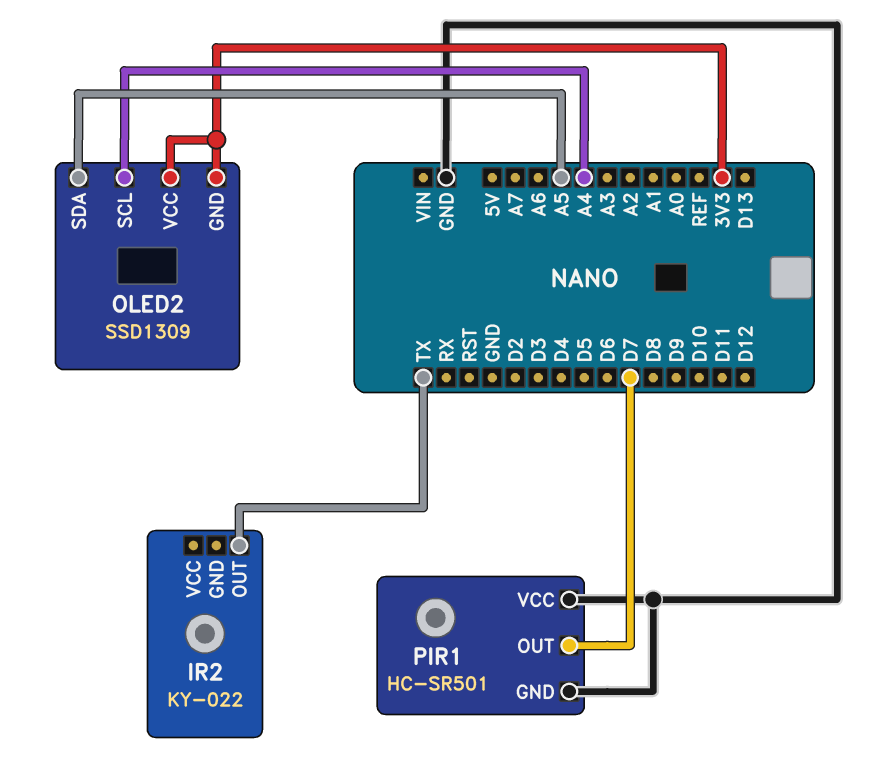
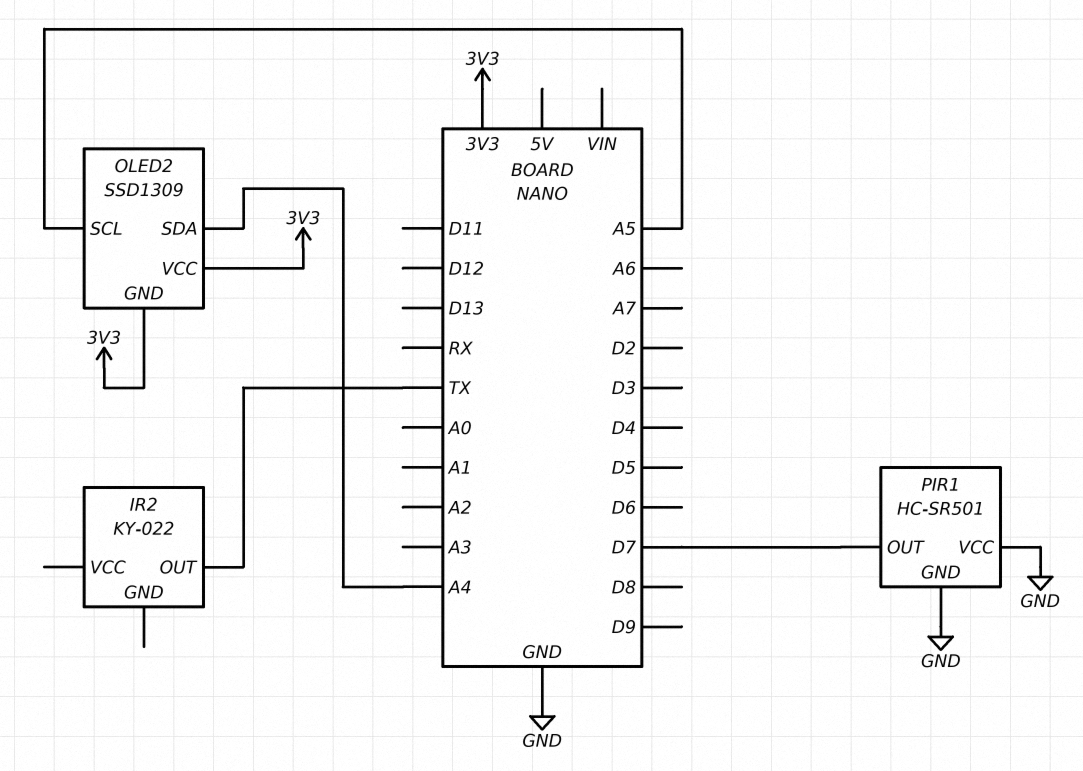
OLED2 pin SCL: A4 -> A5
OLED2 pin SDA: A5 -> A4

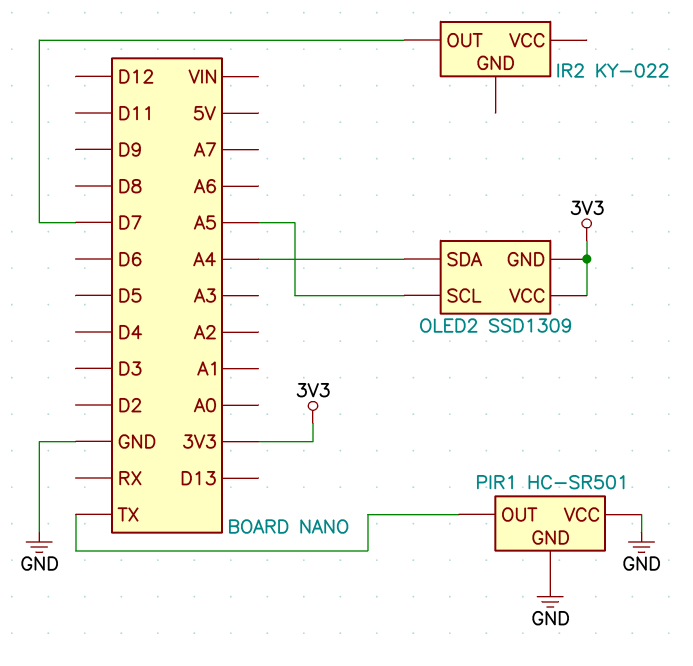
IR2 pin OUT: TX -> D7
PIR1 pin OUT: D7 -> TX

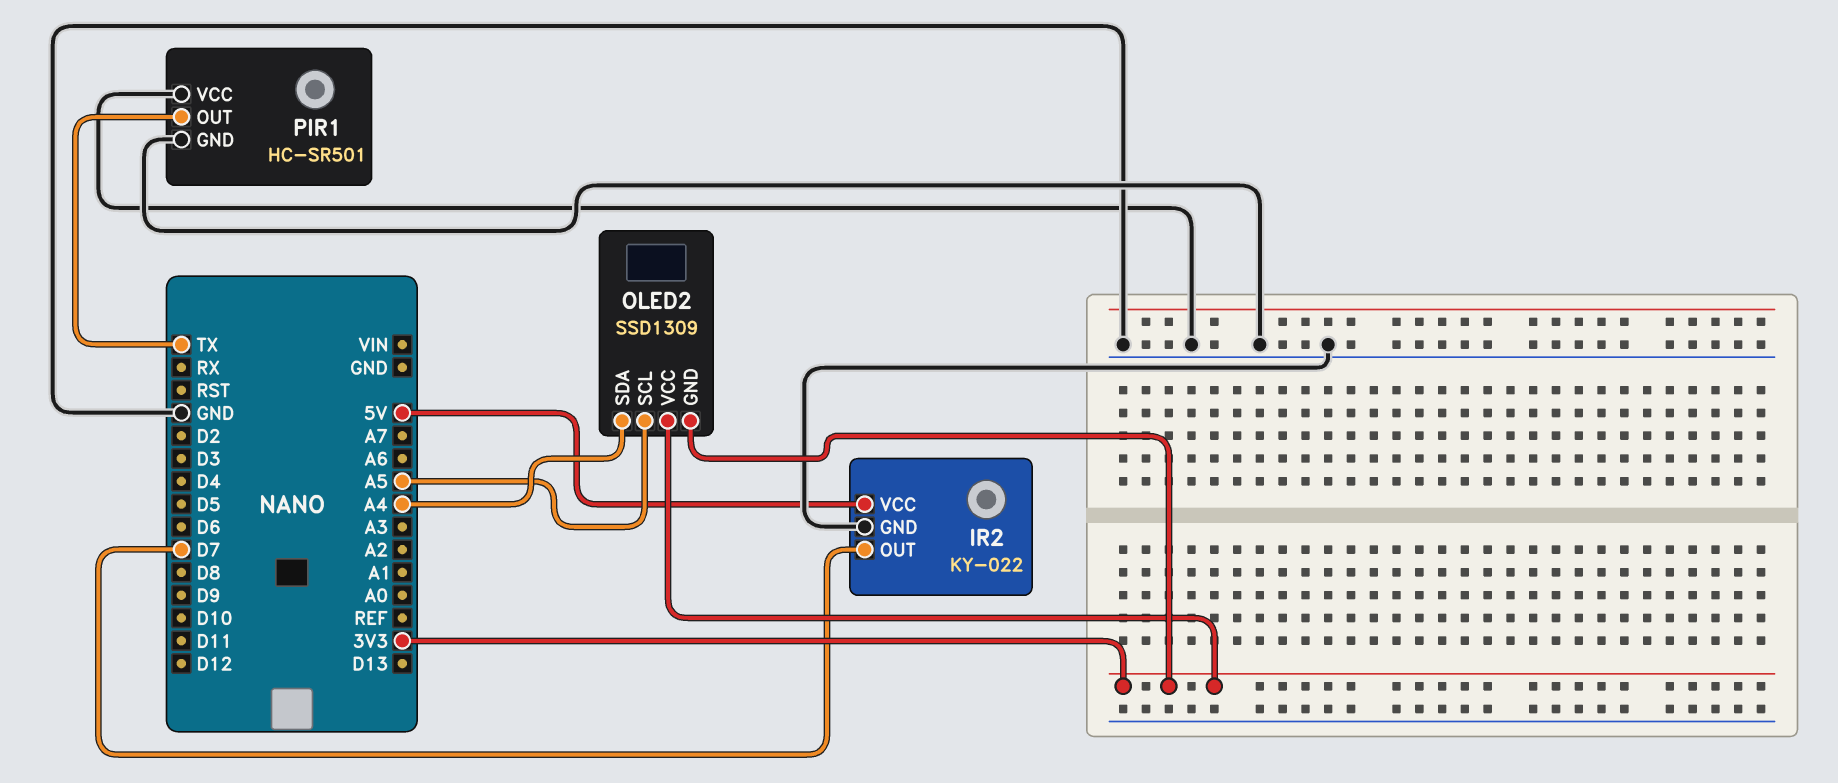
IR2 pin GND: none -> GND
IR2 pin VCC: none -> 5V

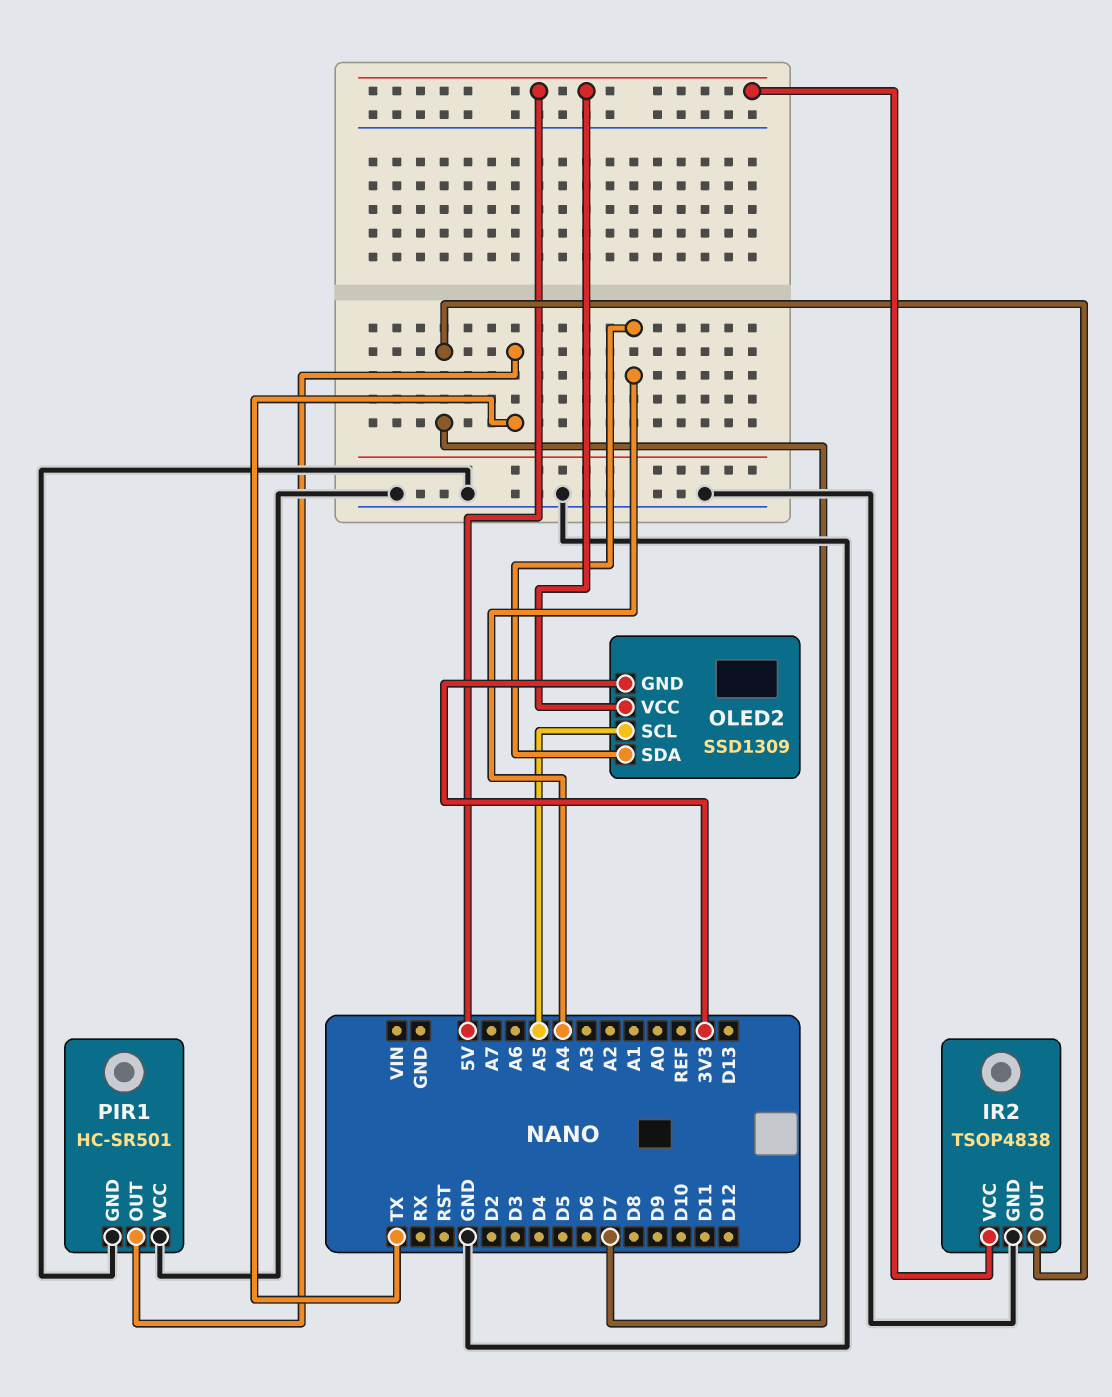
IR2: KY-022 -> TSOP4838
OLED2 pin VCC: 3V3 -> 5V

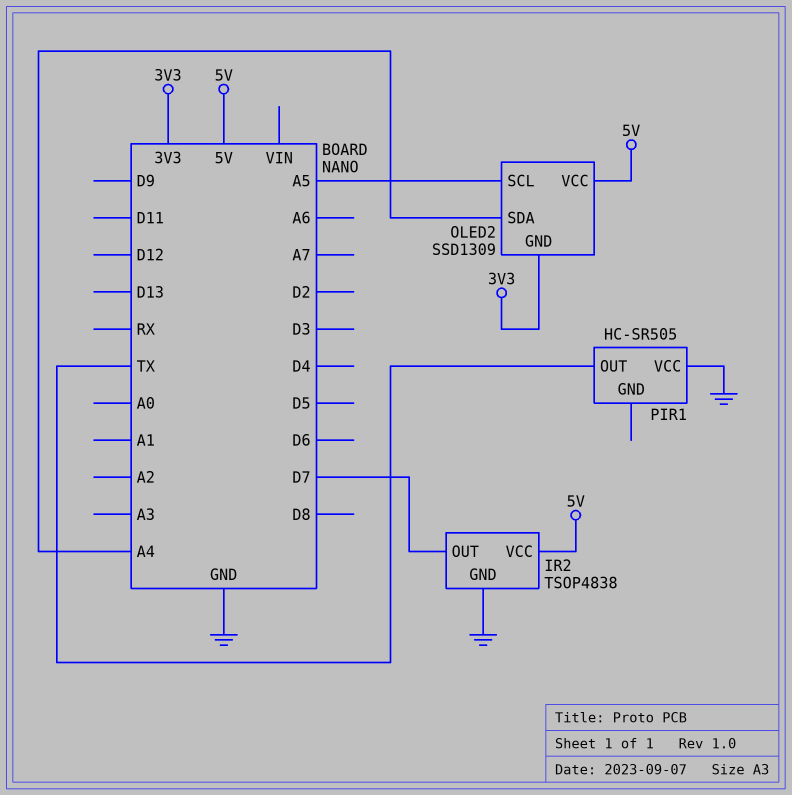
PIR1: HC-SR501 -> HC-SR505
PIR1 pin GND: GND -> none

